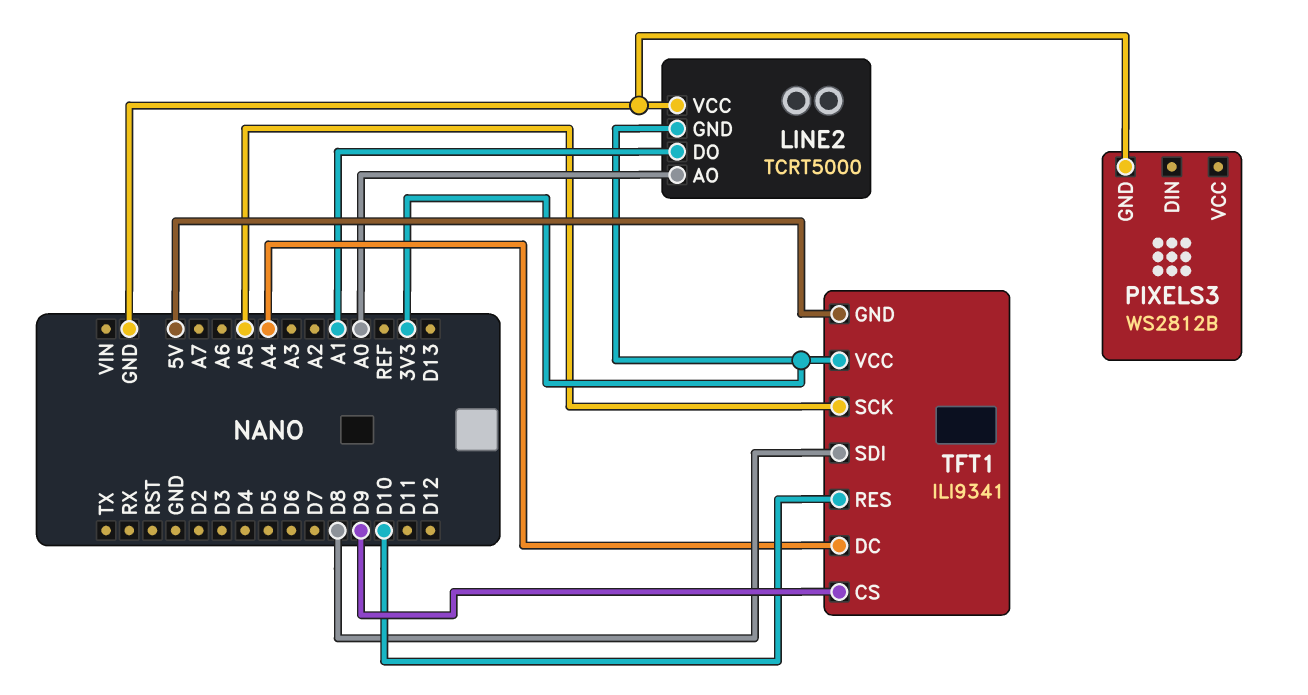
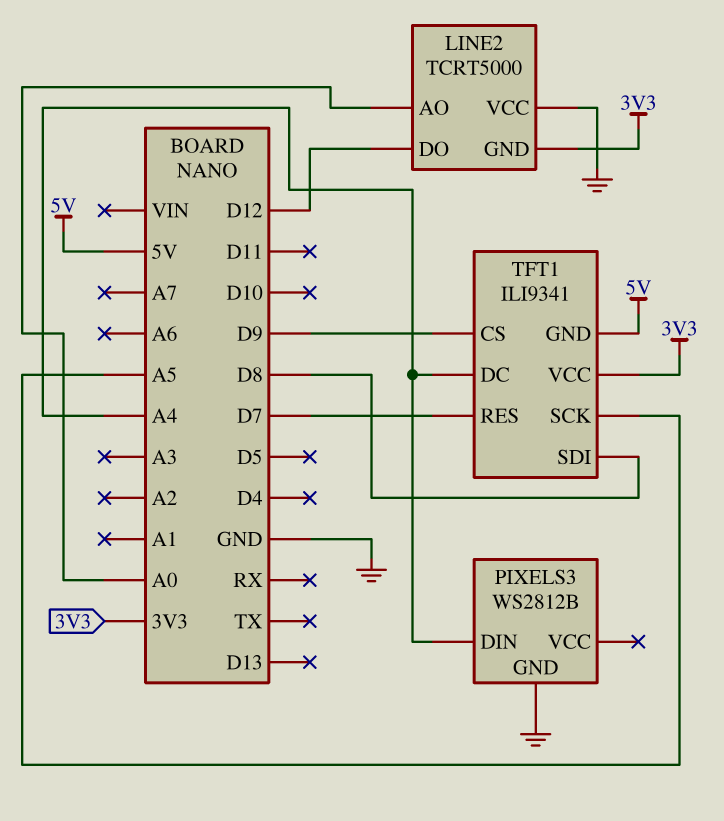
LINE2 pin DO: A1 -> D12
PIXELS3 pin DIN: none -> A4
TFT1 pin RES: D10 -> D7

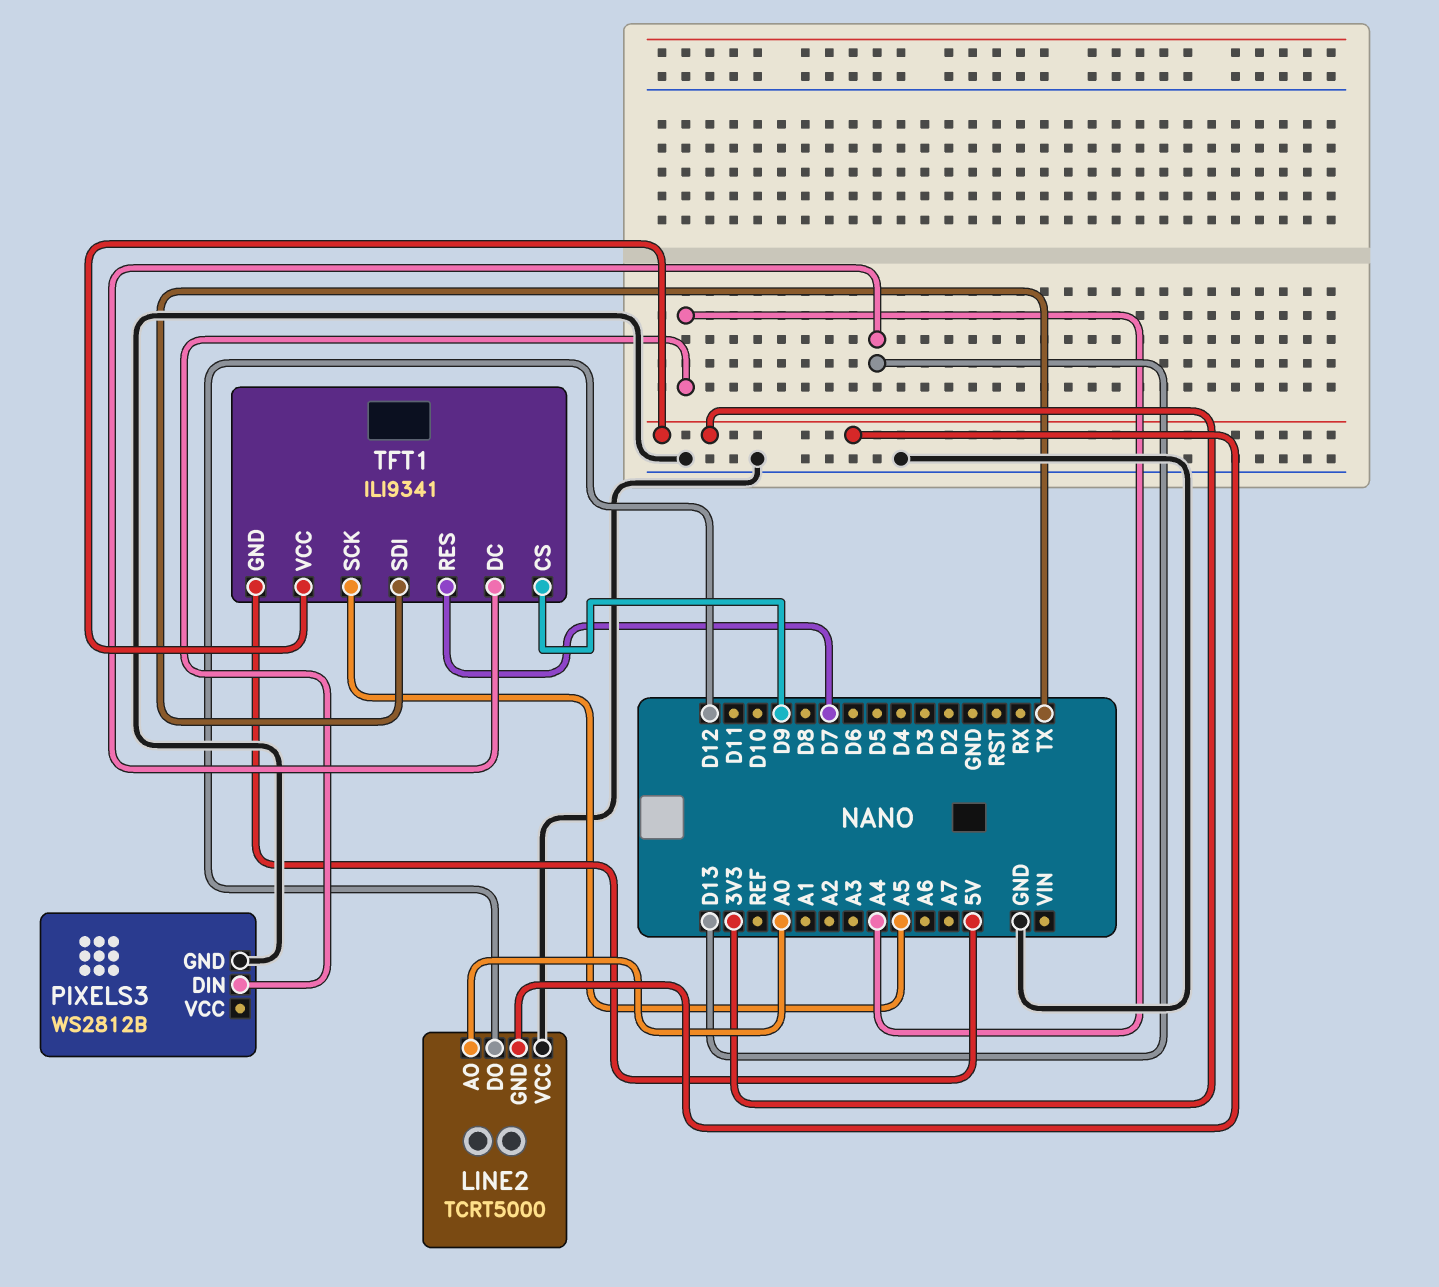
TFT1 pin DC: A4 -> D13
TFT1 pin SDI: D8 -> TX

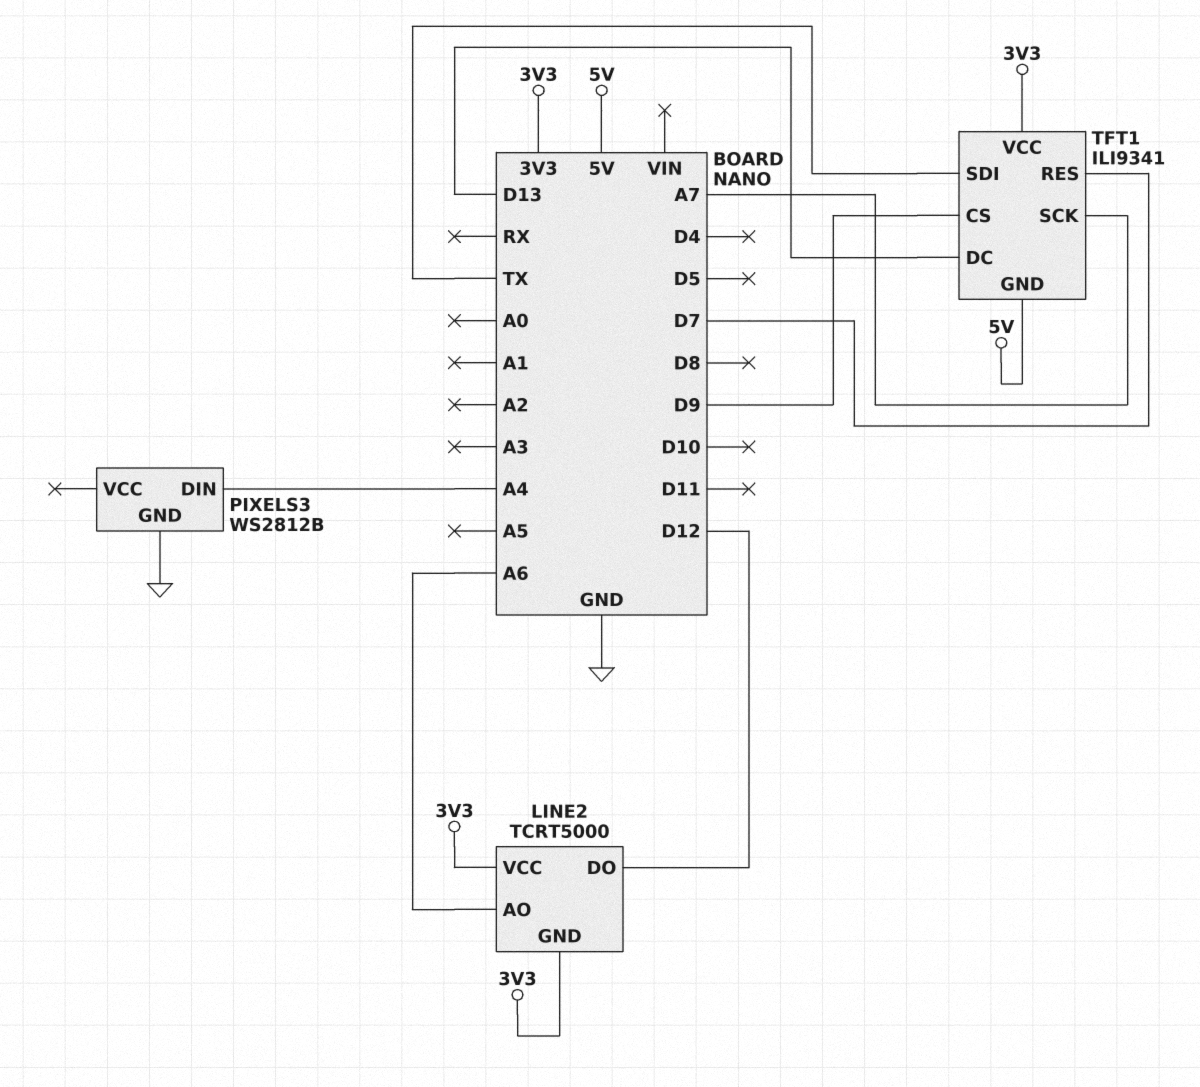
LINE2 pin AO: A0 -> A6
LINE2 pin VCC: GND -> 3V3
TFT1 pin SCK: A5 -> A7

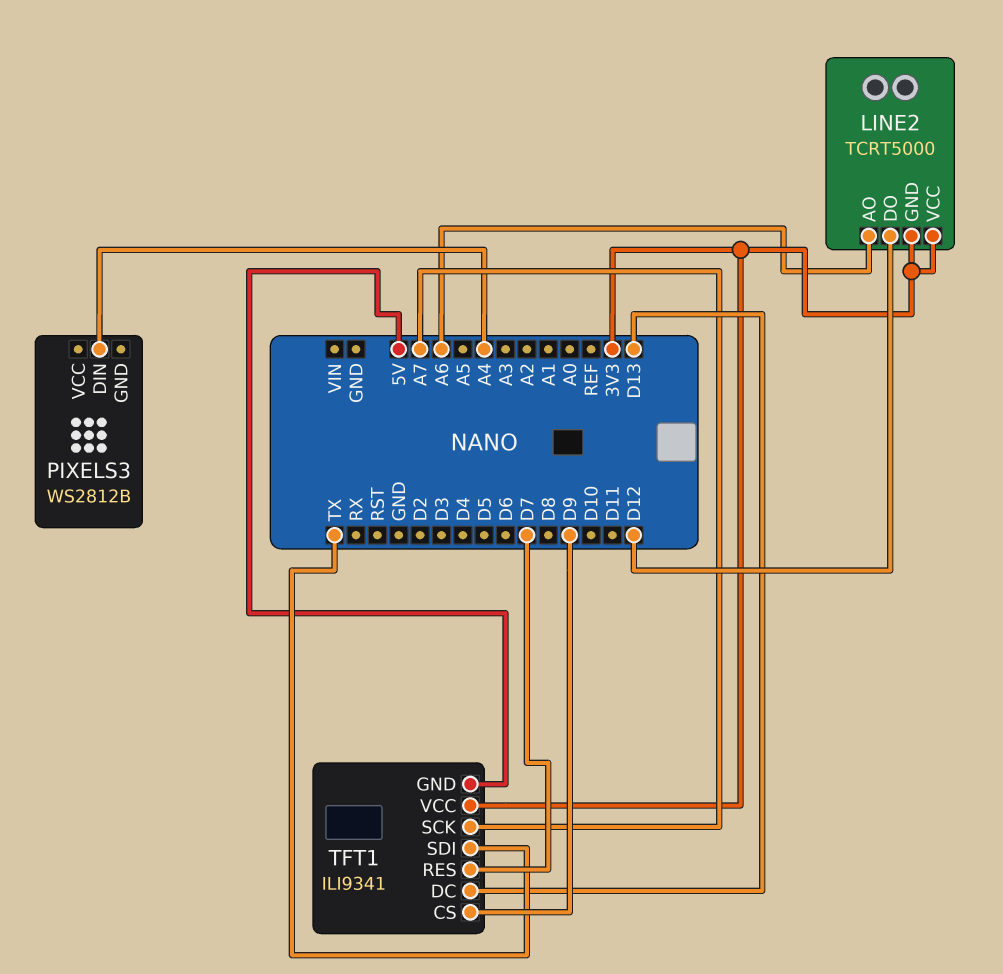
PIXELS3 pin GND: GND -> none

